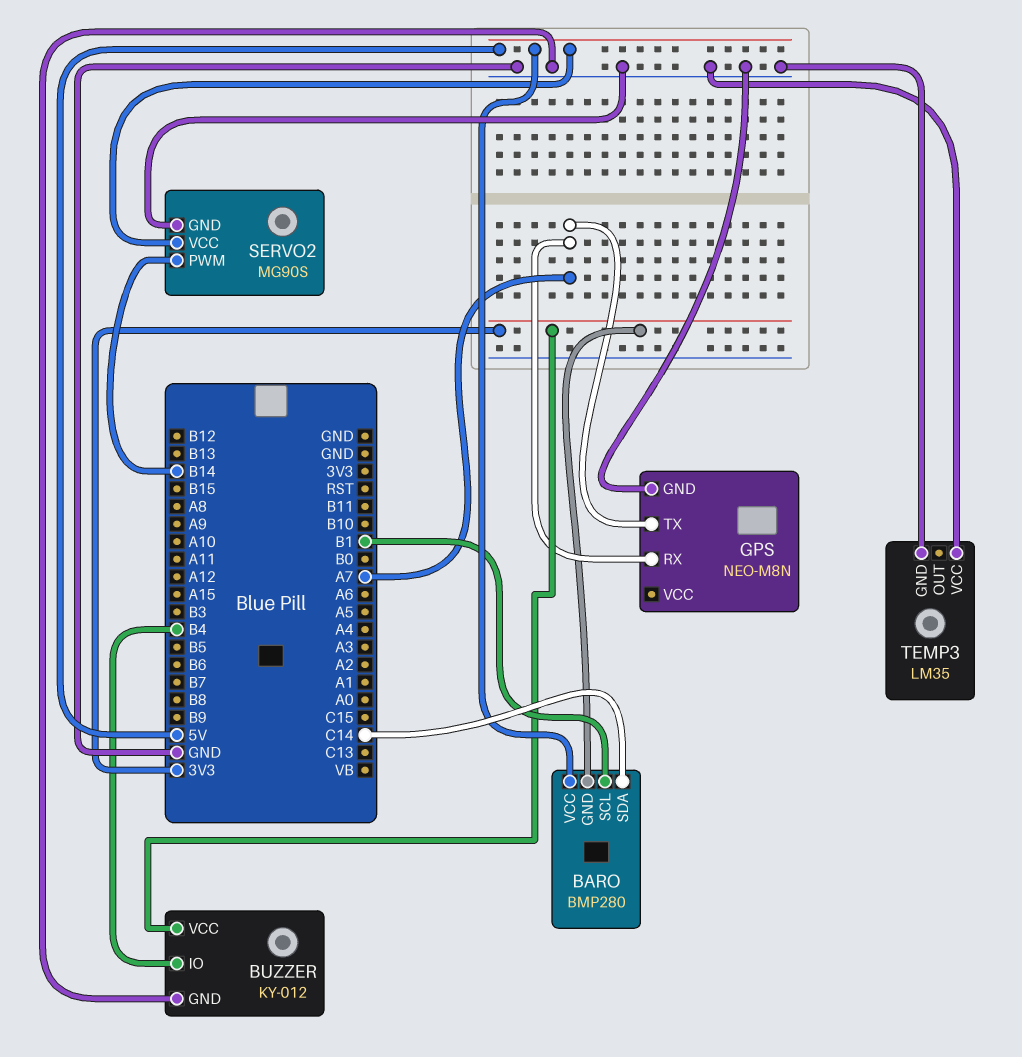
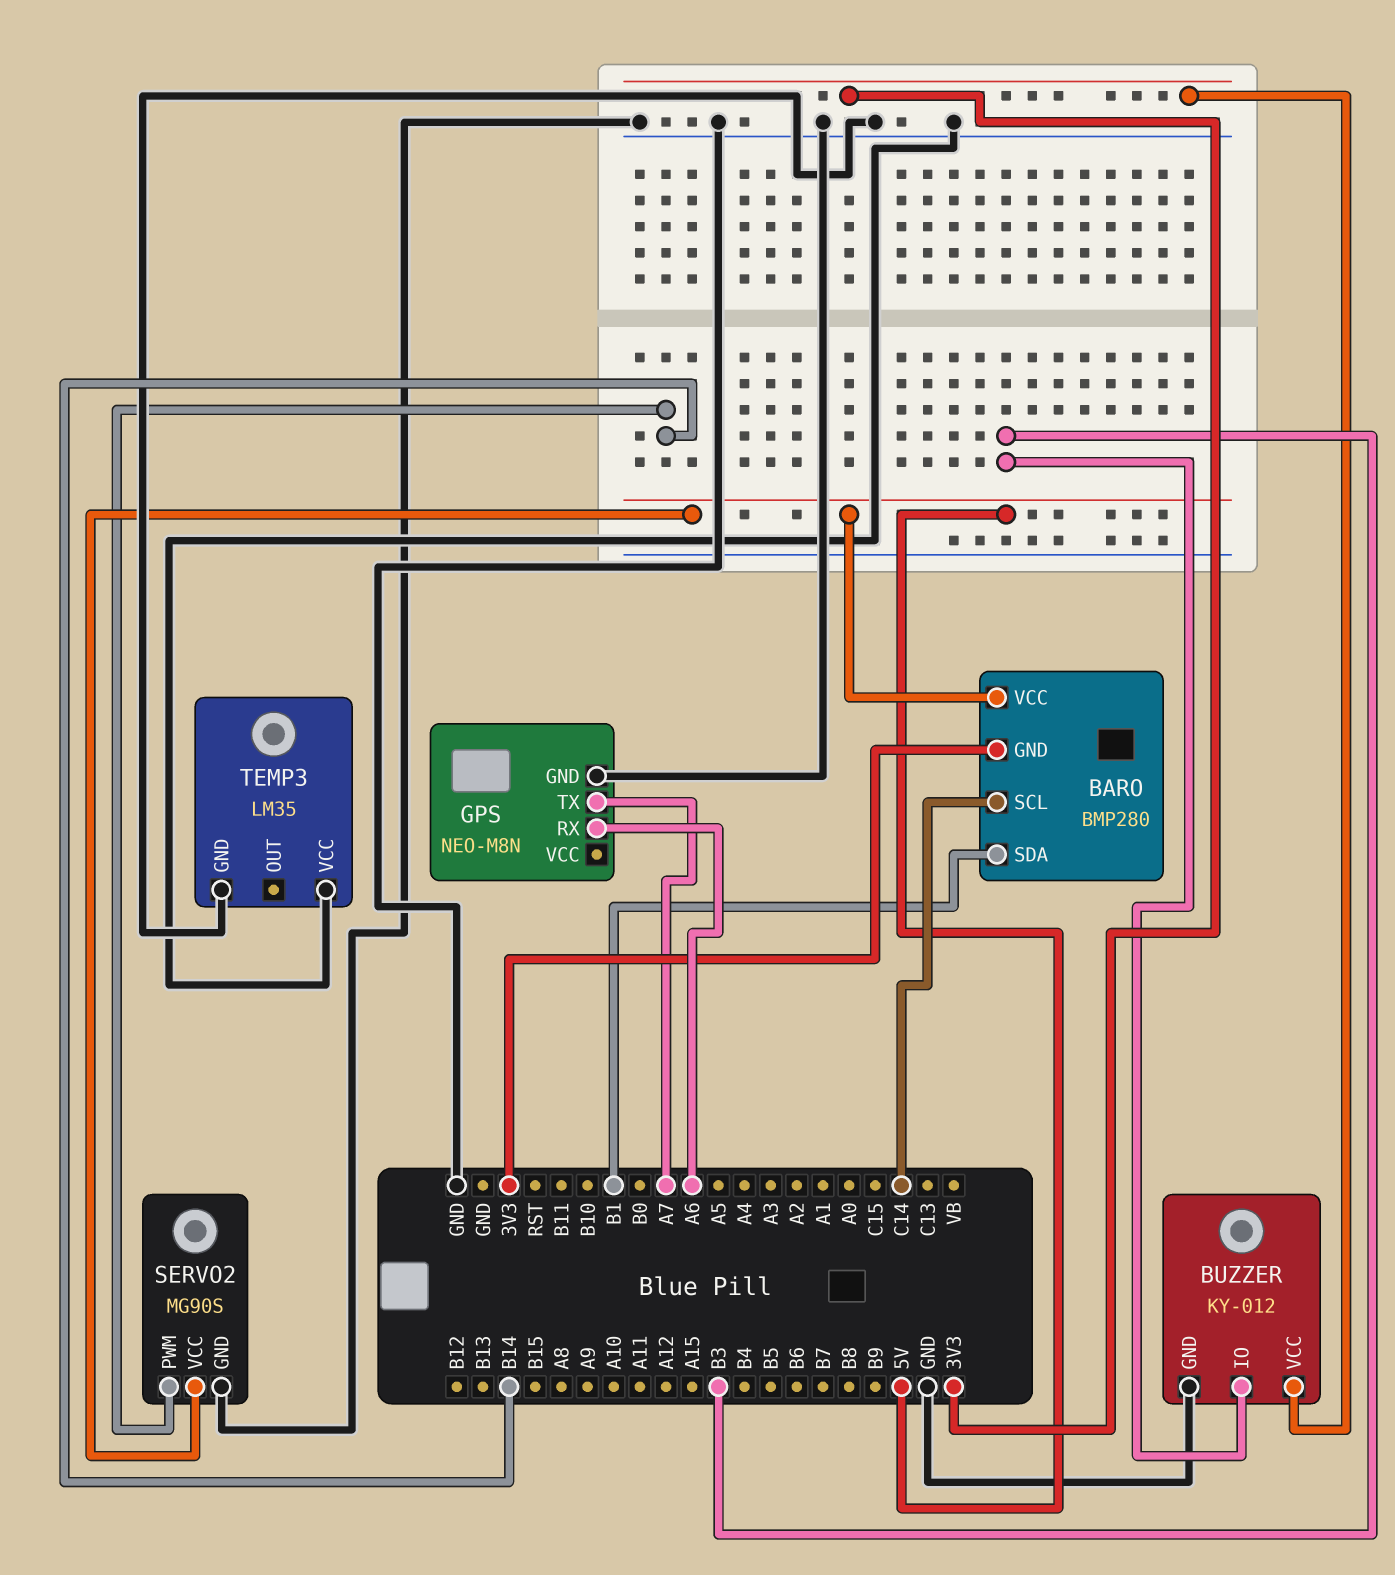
BARO pin SCL: B1 -> C14
BARO pin SDA: C14 -> B1
BUZZER pin IO: B4 -> B3
GPS pin RX: A7 -> A6

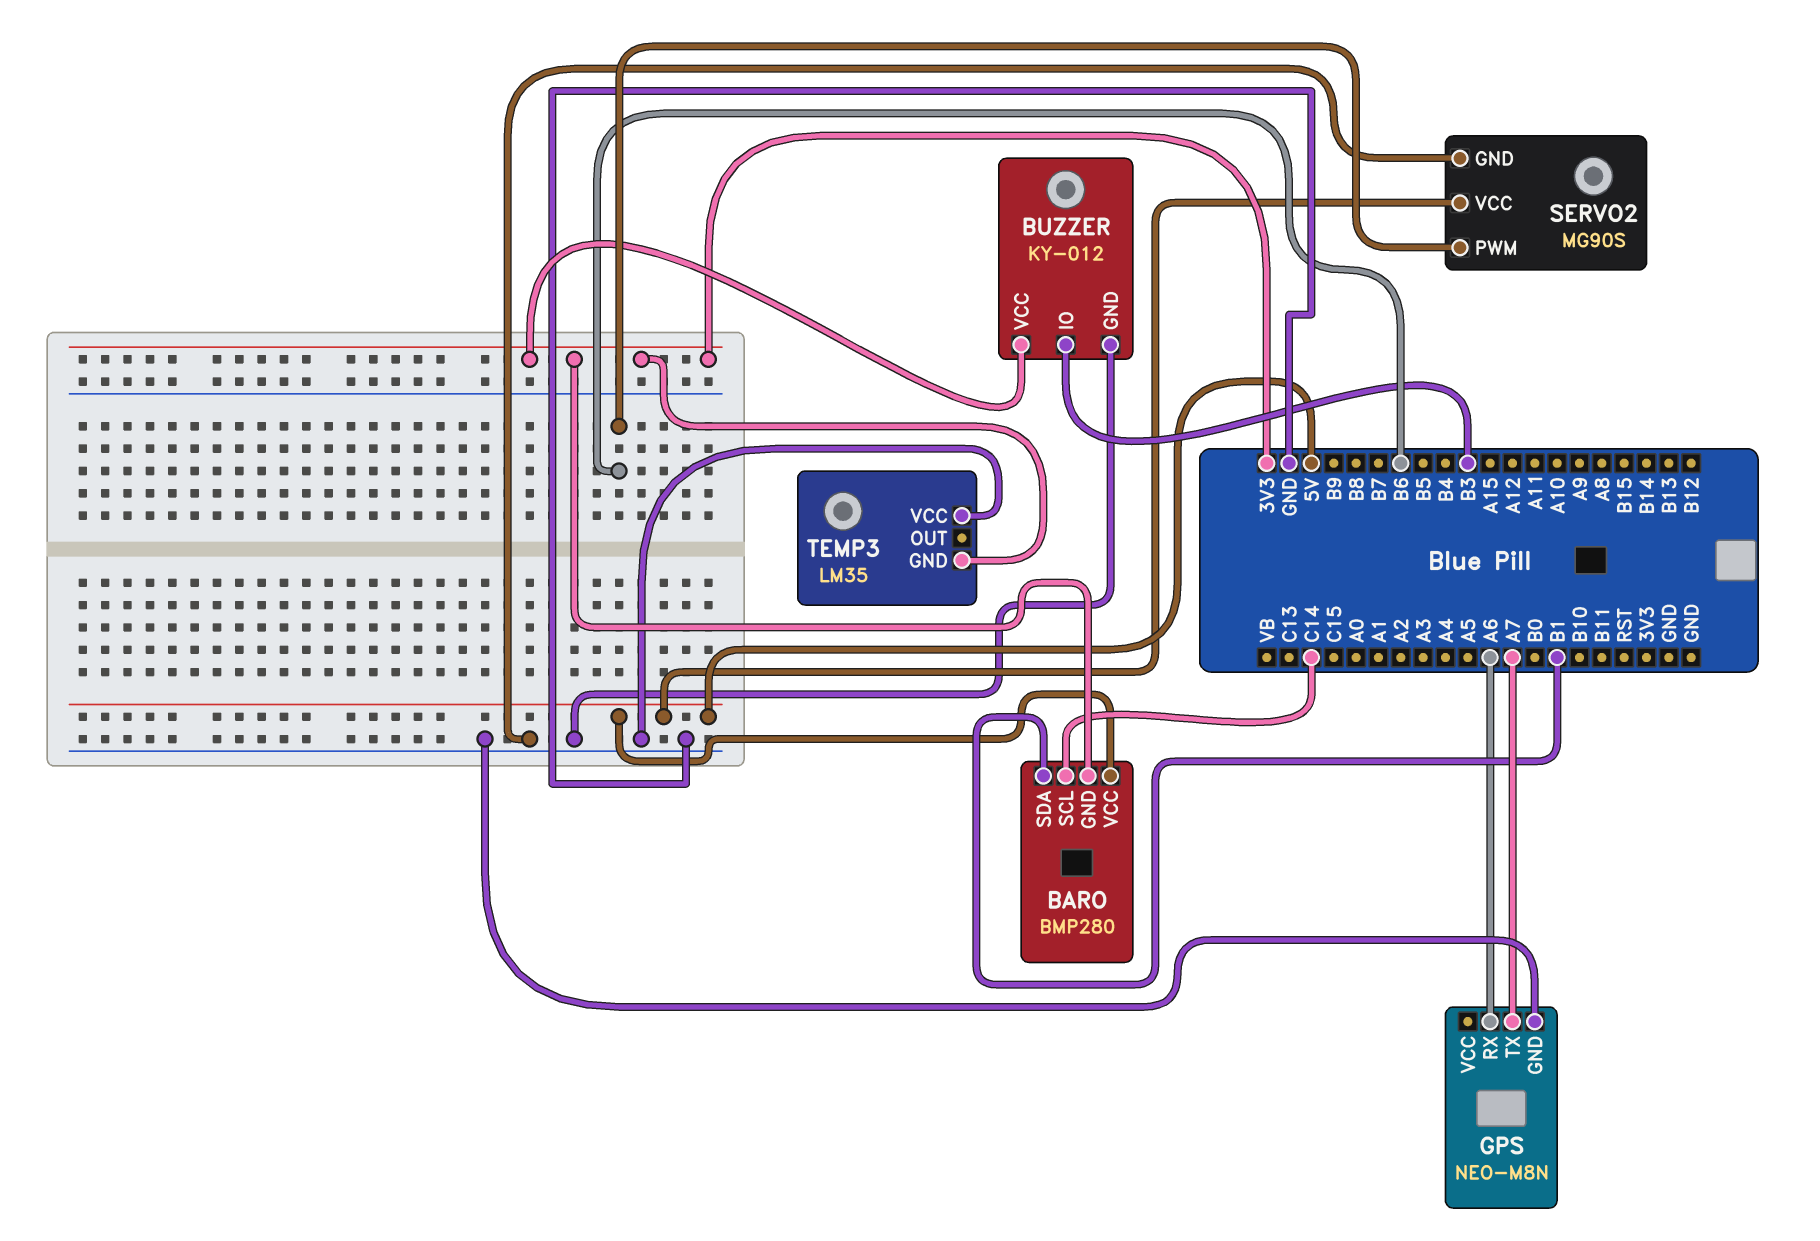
SERVO2 pin PWM: B14 -> B6
TEMP3 pin GND: GND -> 3V3

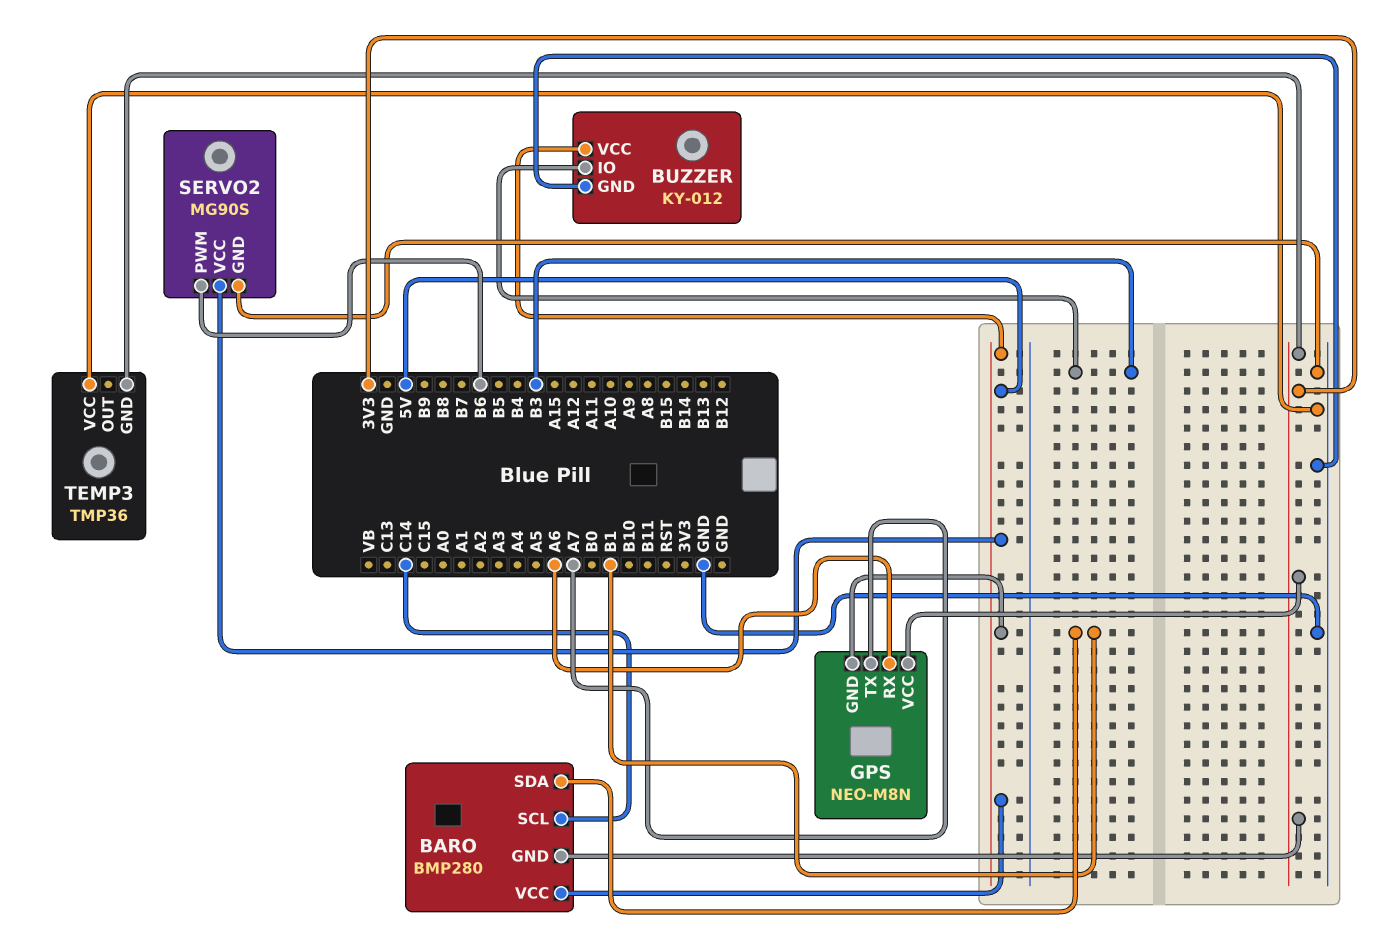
BUZZER pin VCC: 3V3 -> 5V
GPS pin GND: GND -> 5V
GPS pin VCC: none -> 3V3
TEMP3: LM35 -> TMP36

